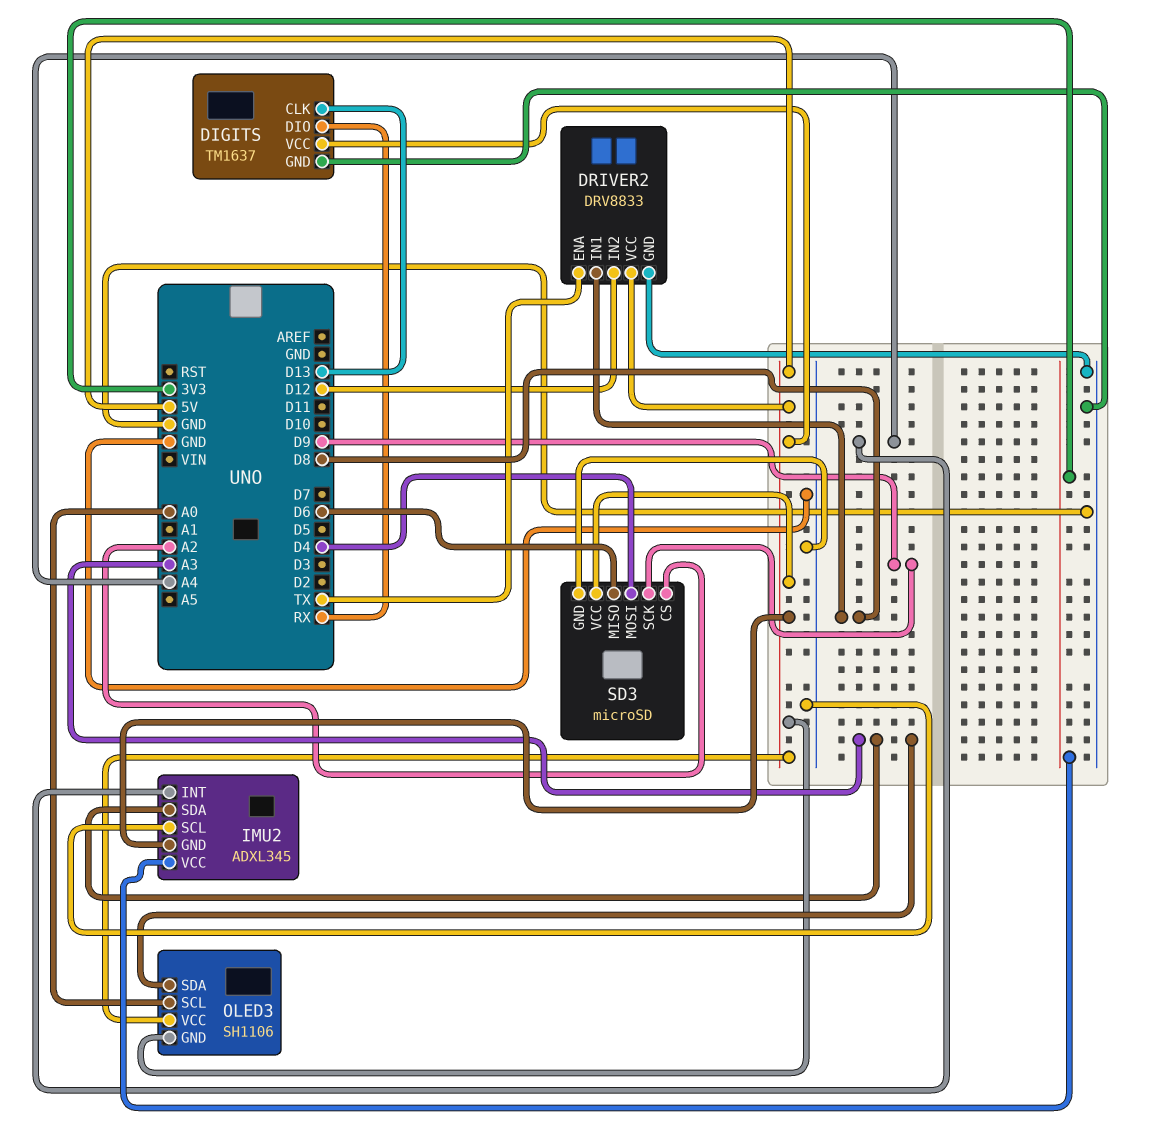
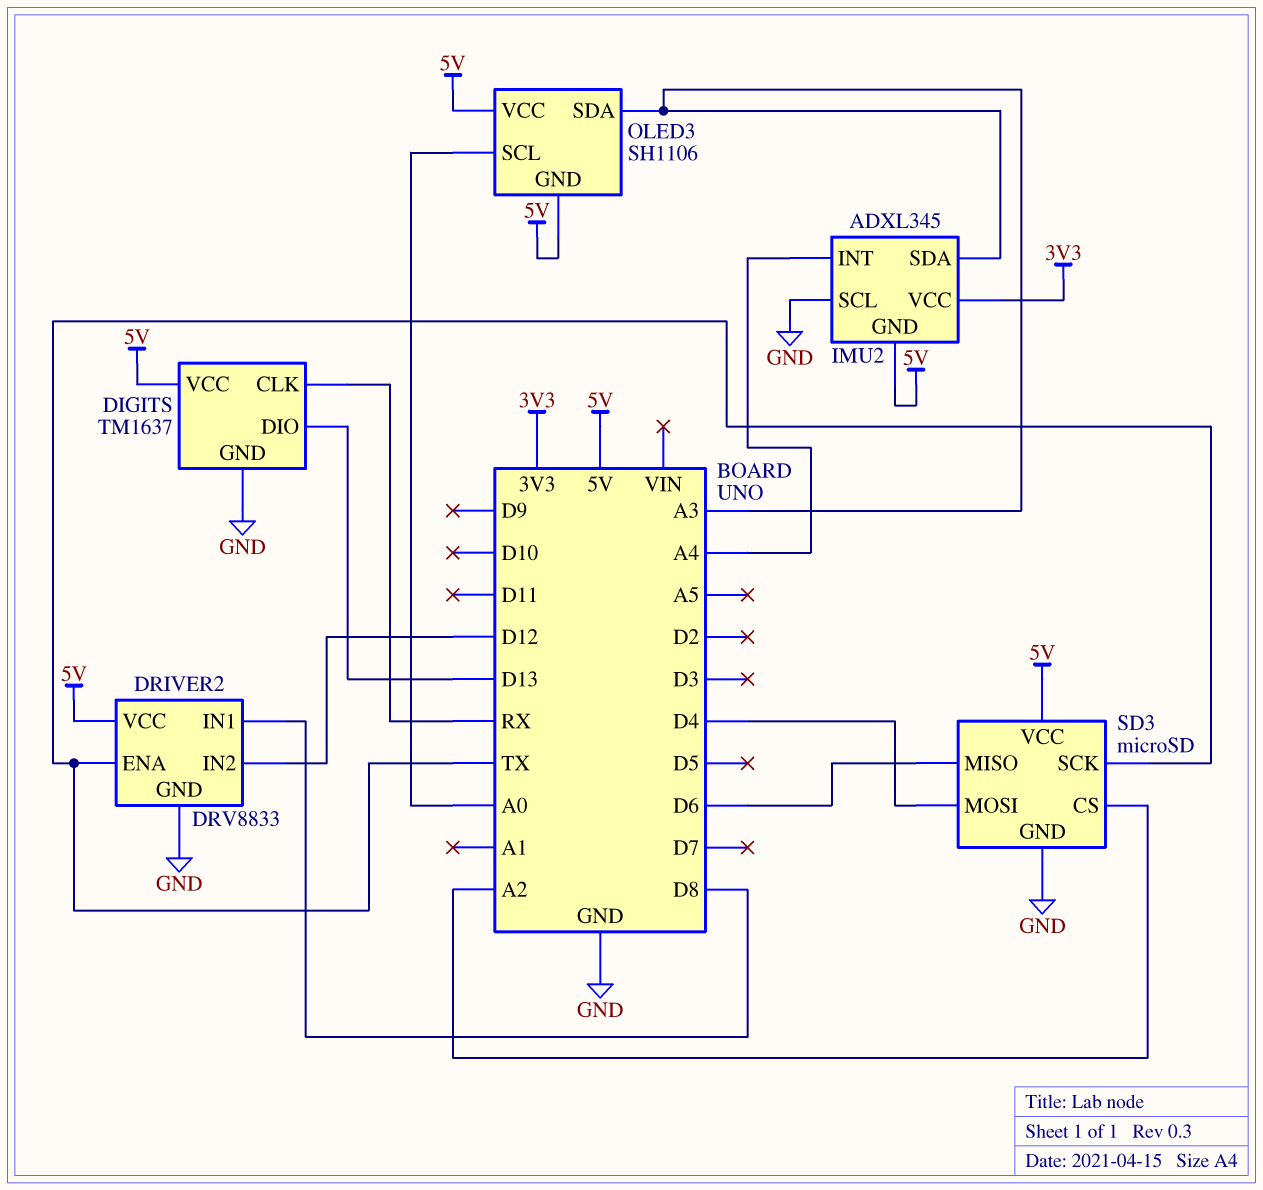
DIGITS pin CLK: D13 -> RX
DIGITS pin DIO: RX -> D13
SD3 pin SCK: D9 -> TX

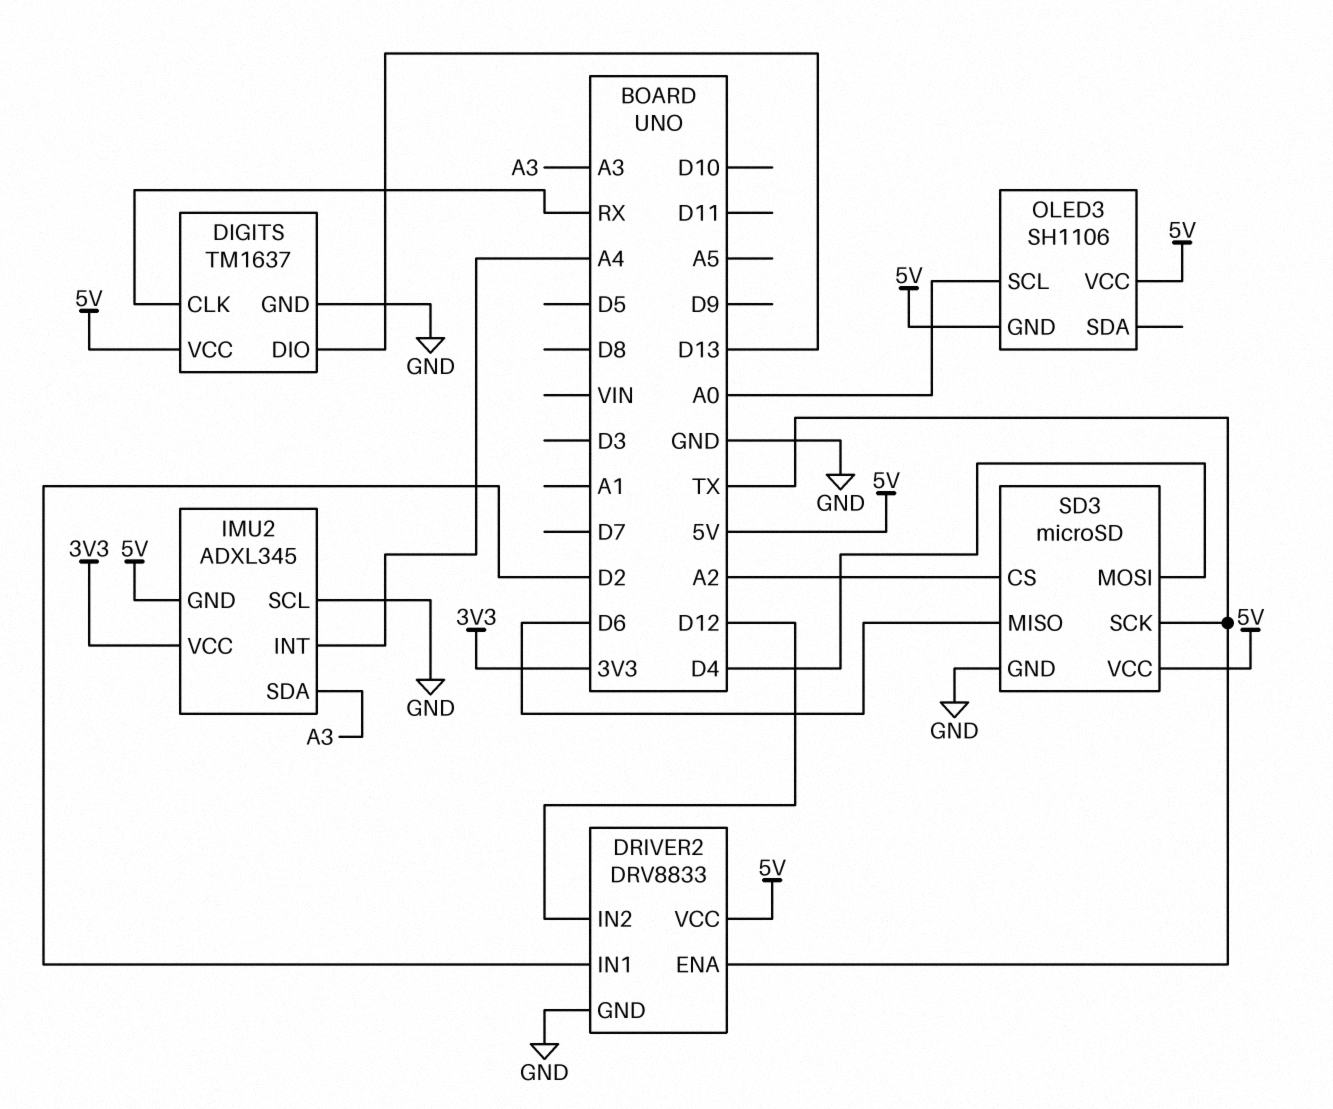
DRIVER2 pin IN1: D8 -> D2
OLED3 pin SDA: A3 -> none

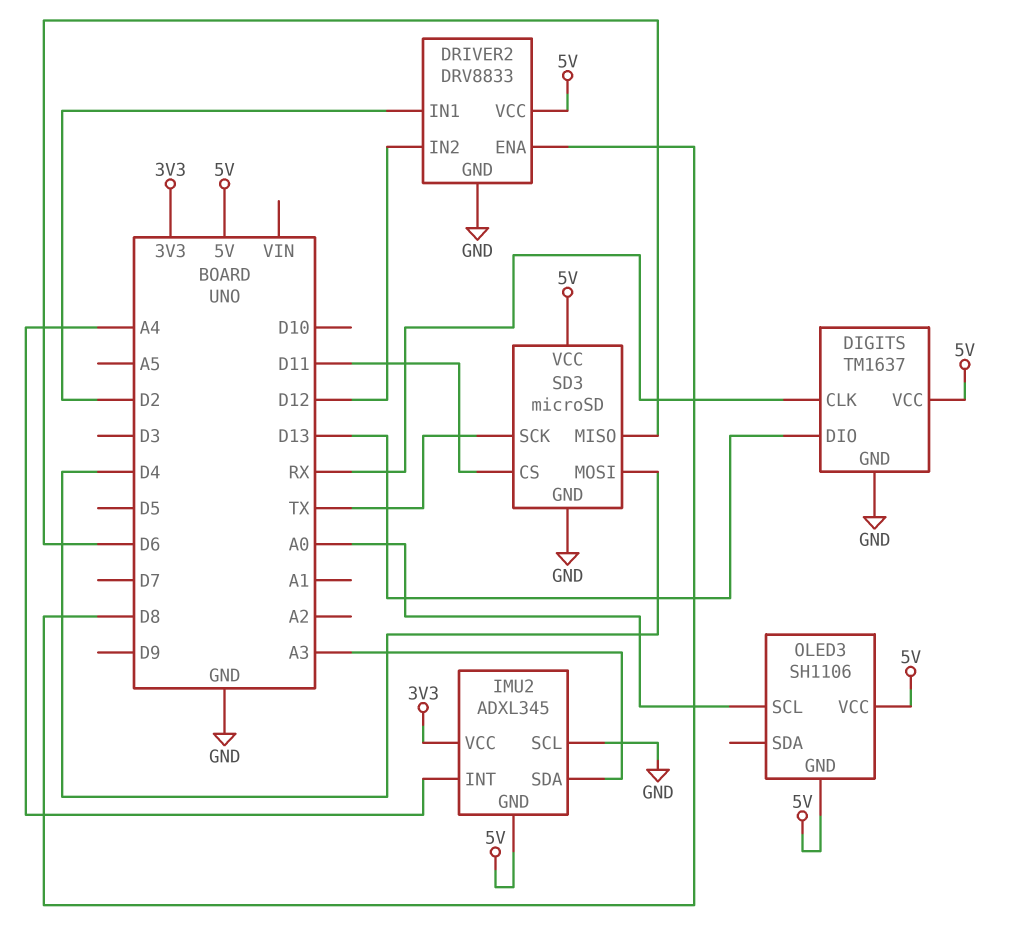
DRIVER2 pin ENA: TX -> D8
SD3 pin CS: A2 -> D11

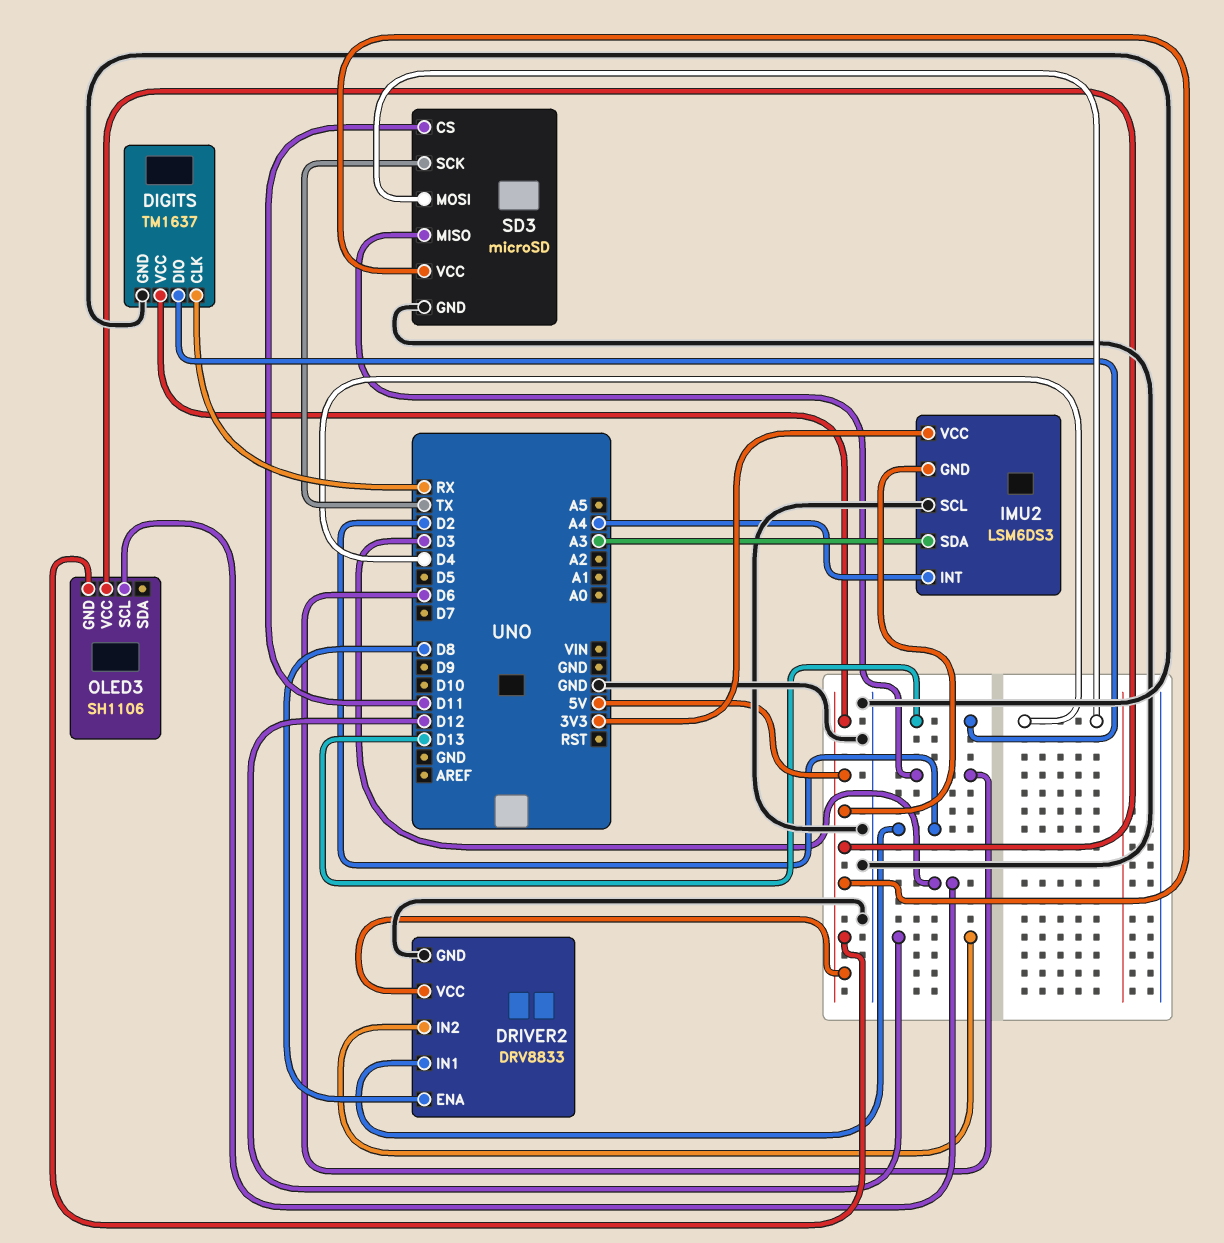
IMU2: ADXL345 -> LSM6DS3
OLED3 pin SCL: A0 -> D3

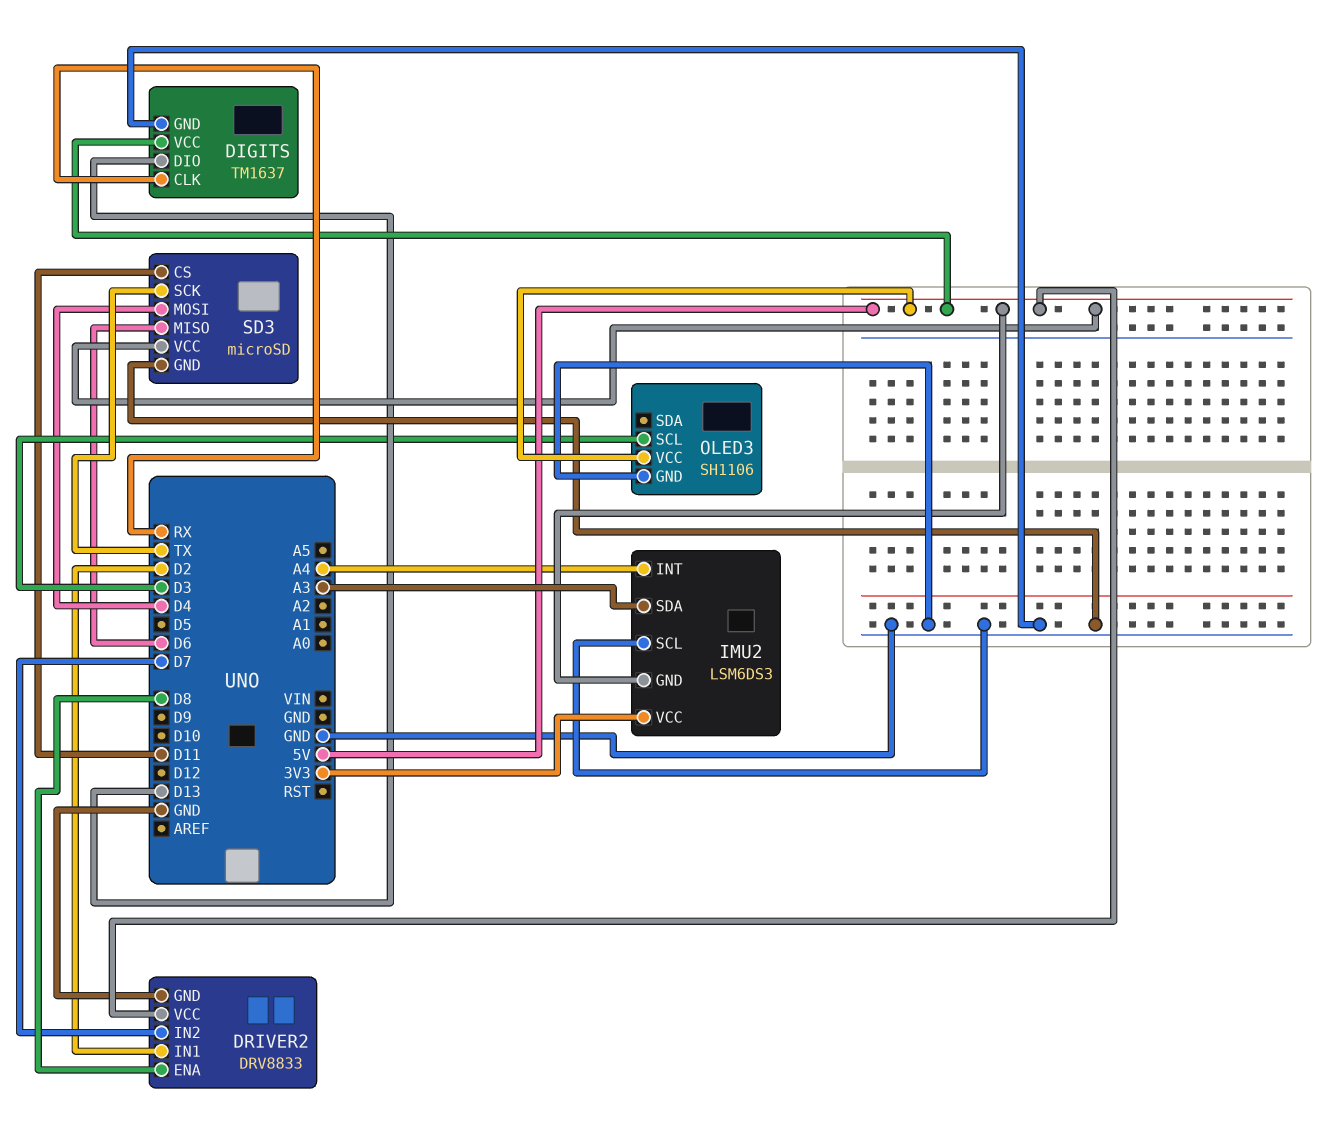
DRIVER2 pin IN2: D12 -> D7
OLED3 pin GND: 5V -> GND

